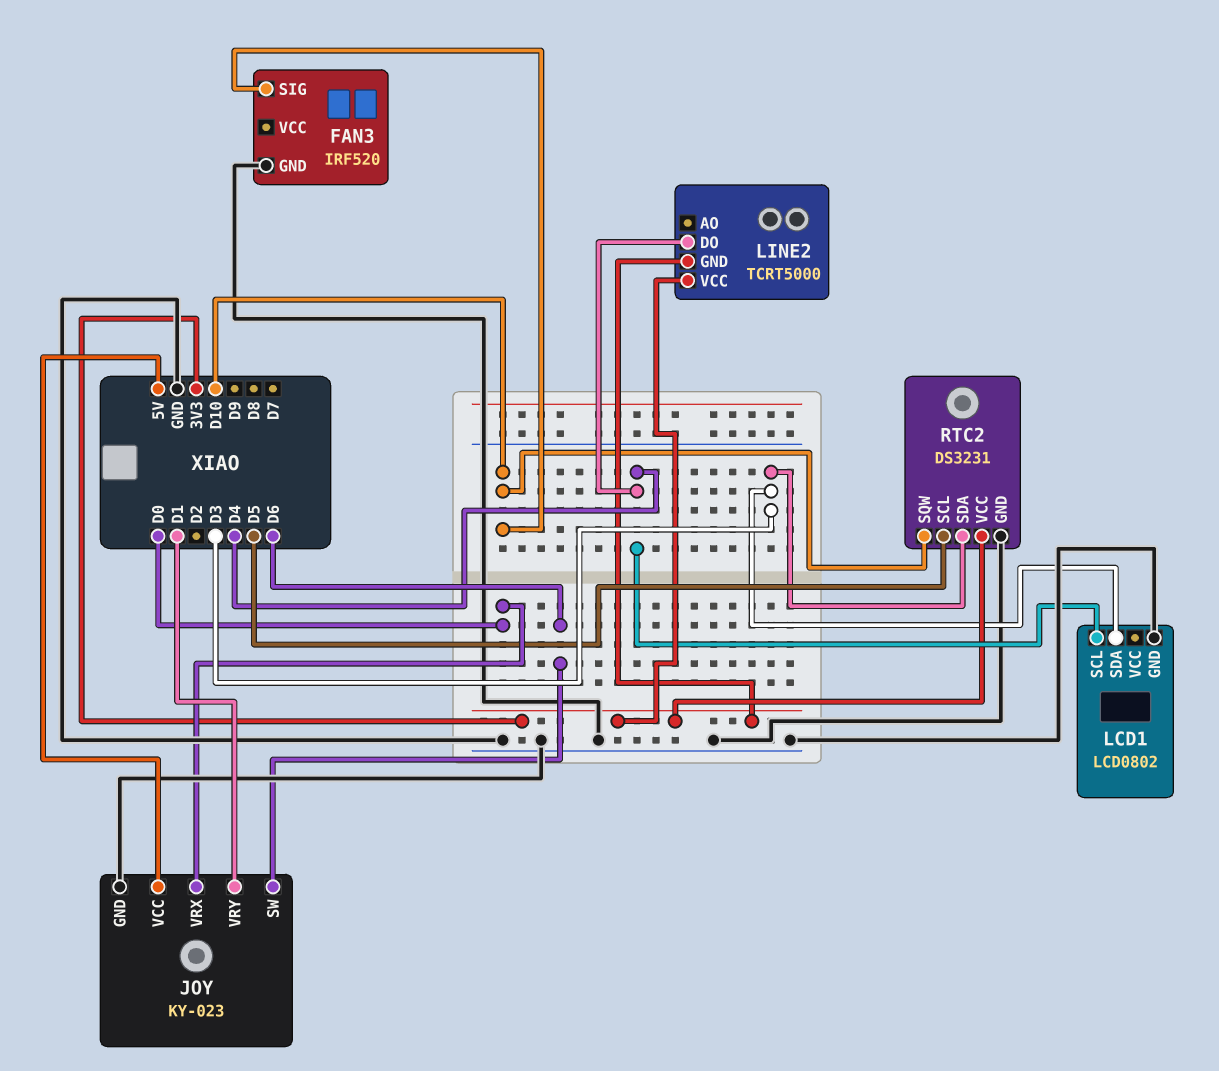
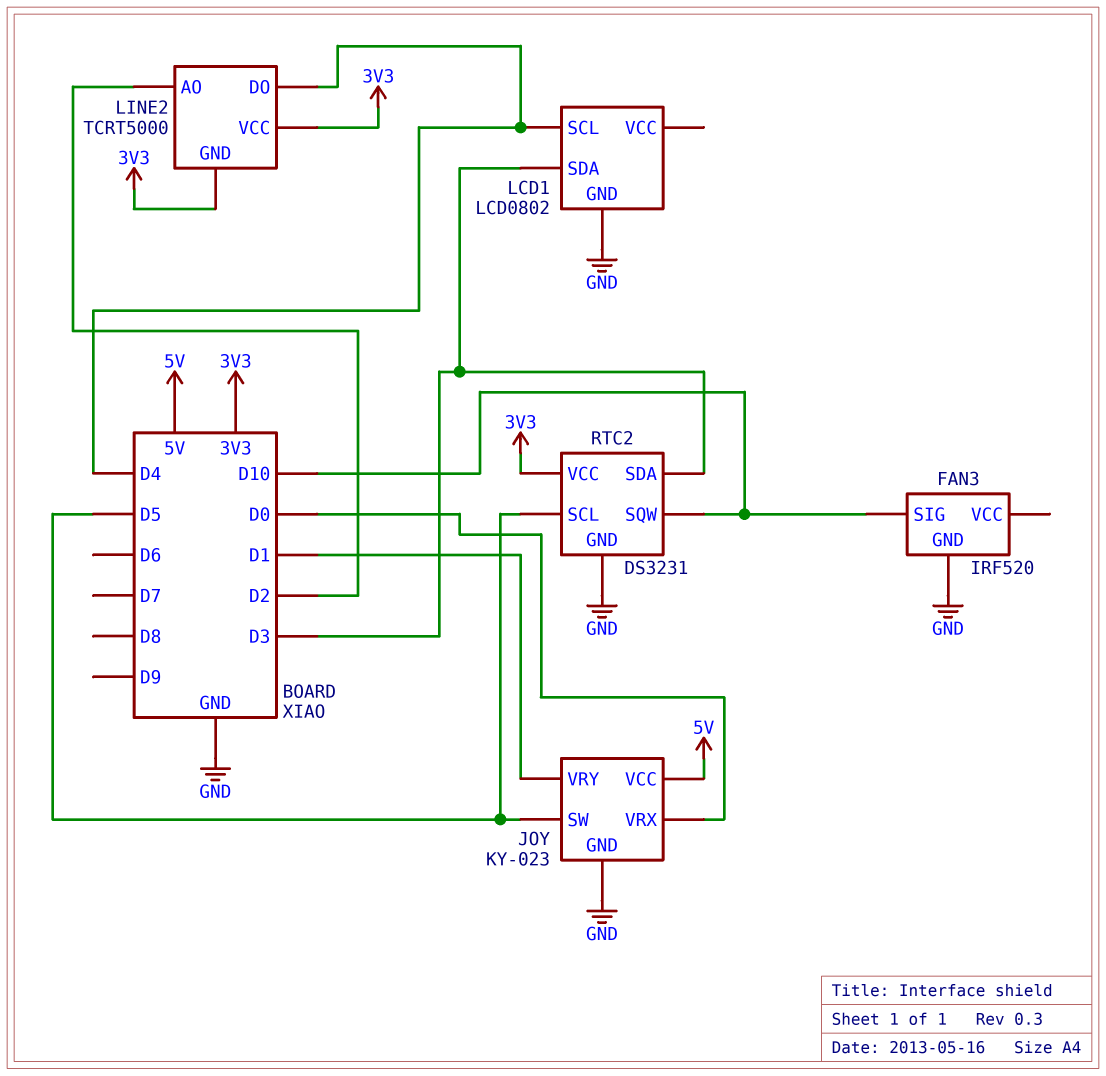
JOY pin SW: D6 -> D5
LINE2 pin AO: none -> D2

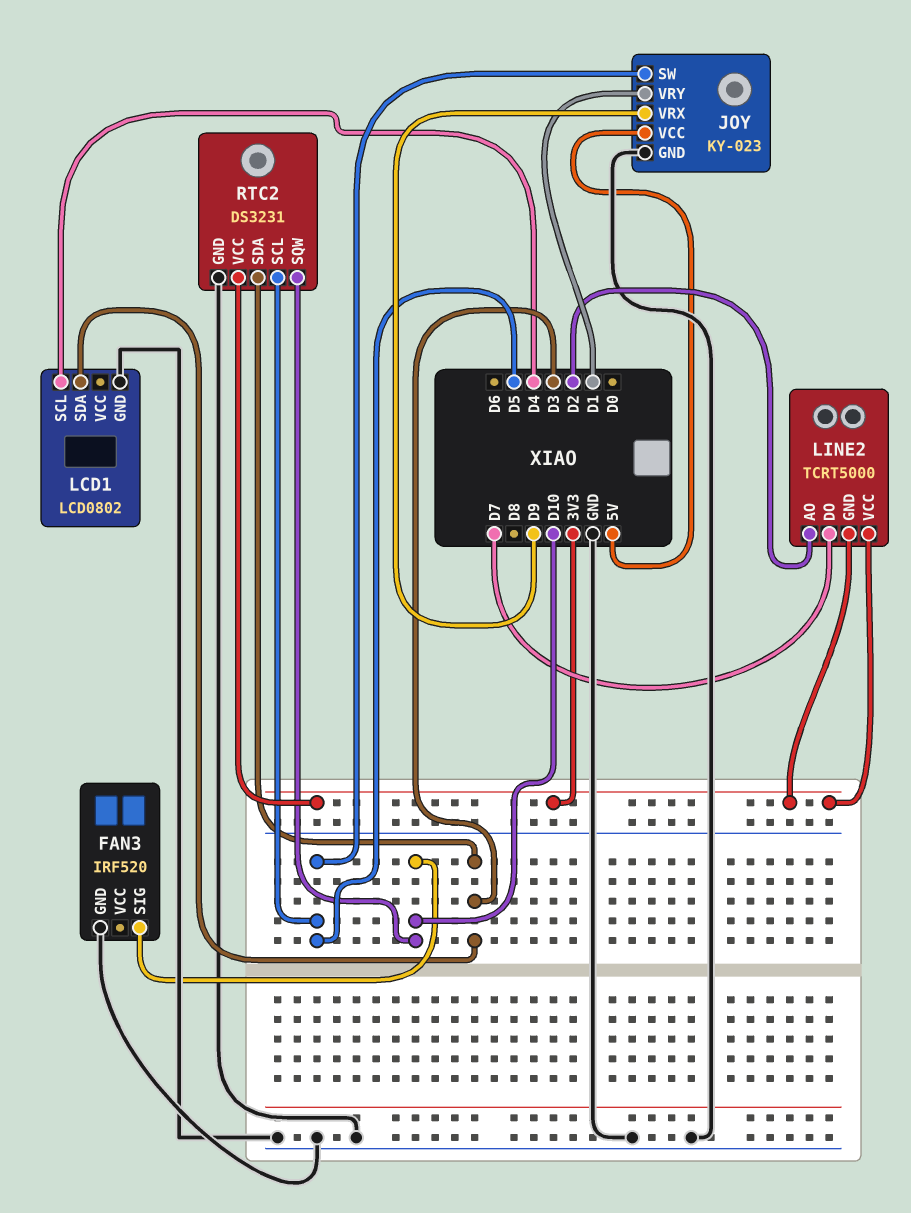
JOY pin VRX: D0 -> D9
LINE2 pin DO: D4 -> D7

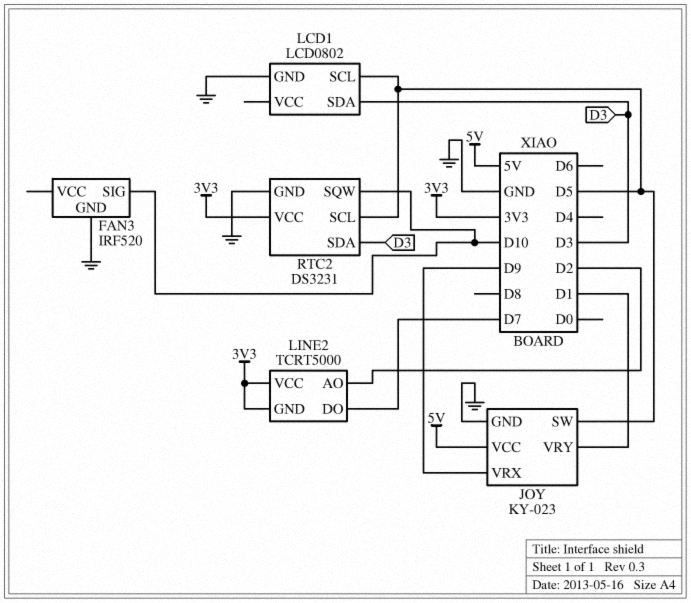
LCD1 pin SCL: D4 -> D5

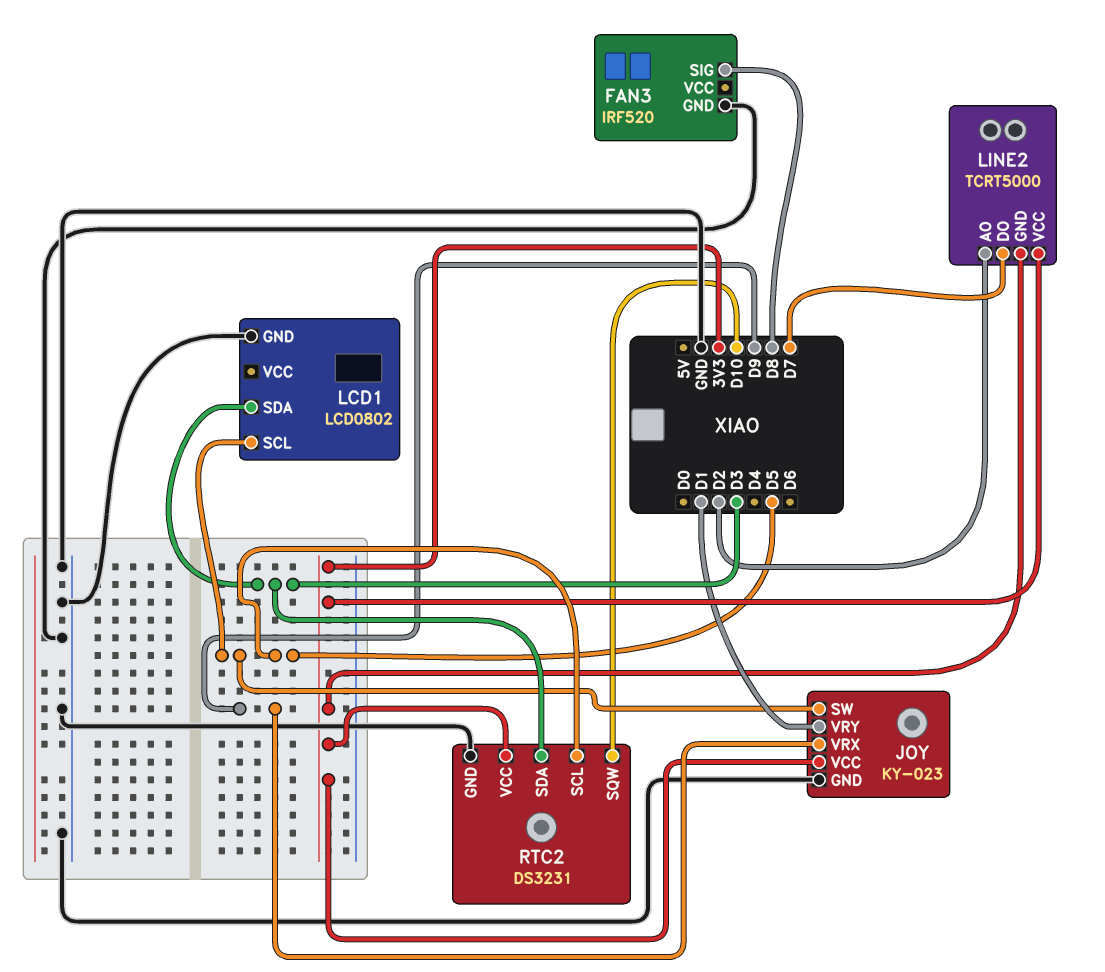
FAN3 pin SIG: D10 -> D8
JOY pin VCC: 5V -> 3V3

